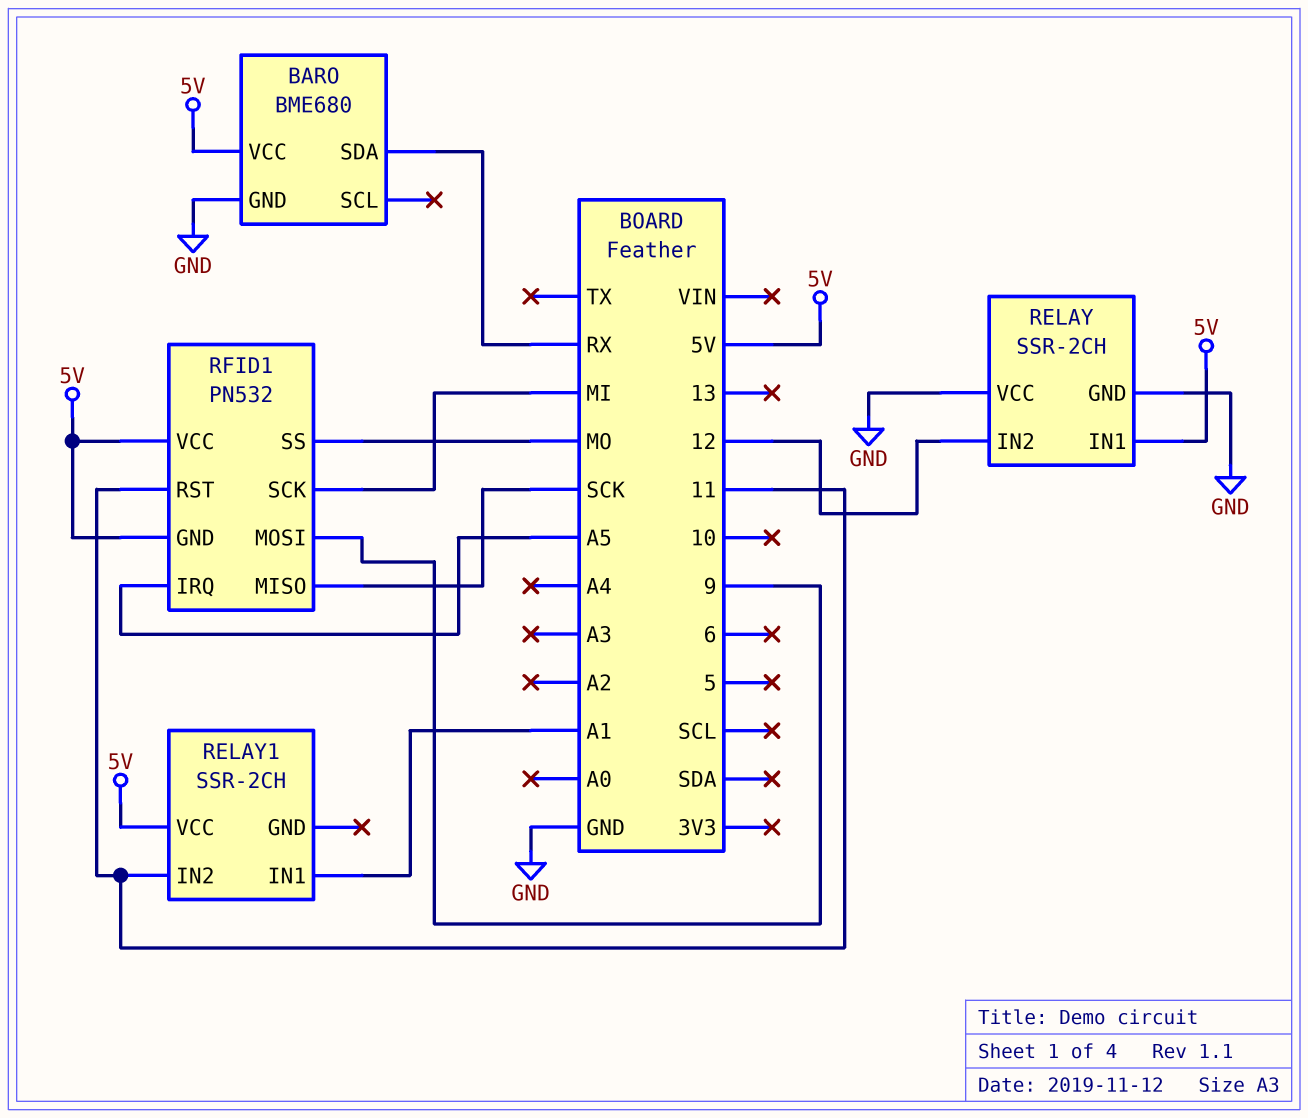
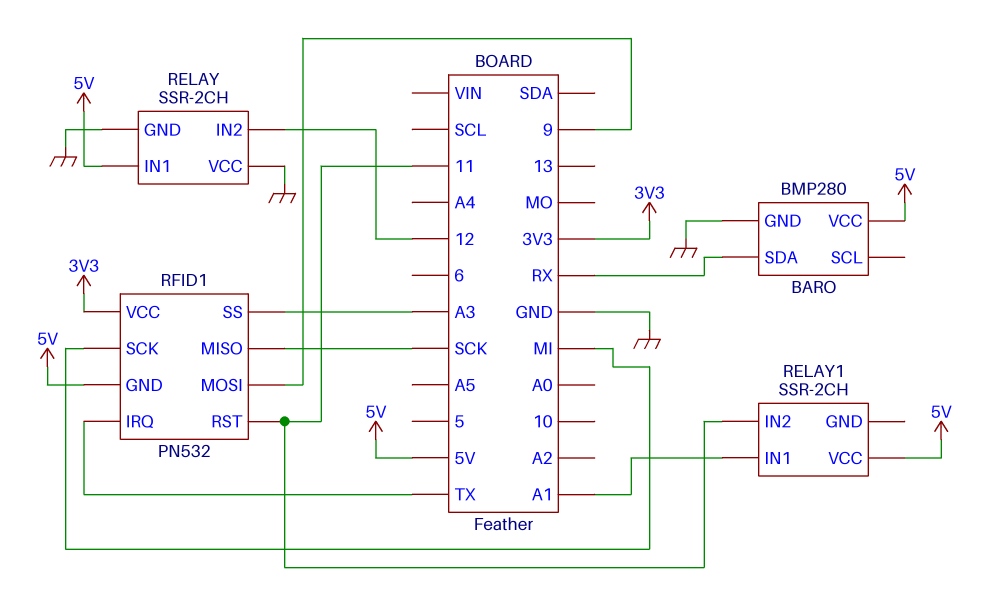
BARO: BME680 -> BMP280
RFID1 pin IRQ: A5 -> TX
RFID1 pin SS: MO -> A3
RFID1 pin VCC: 5V -> 3V3

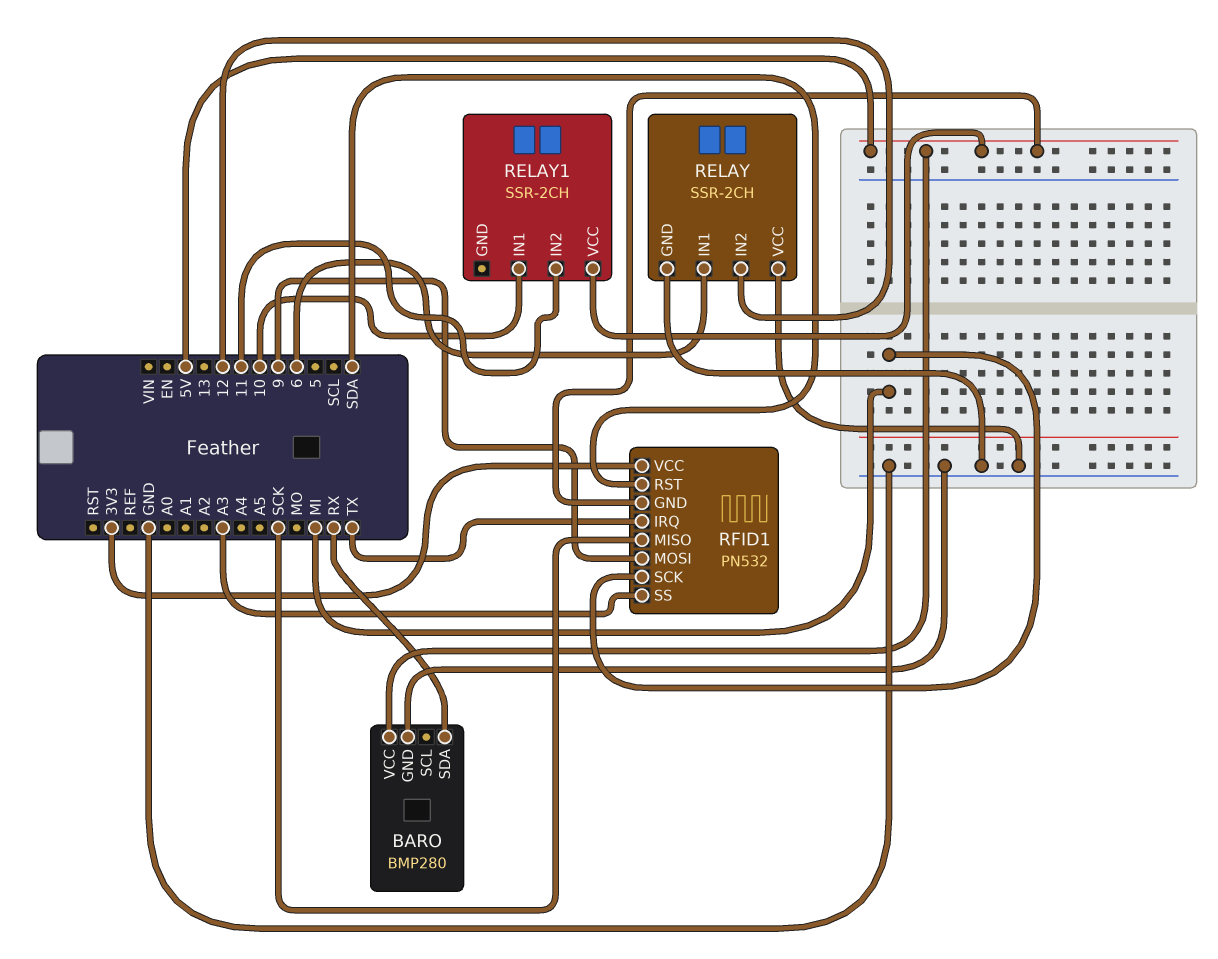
RELAY pin IN1: 5V -> 6
RELAY1 pin IN1: A1 -> 10
RFID1 pin RST: 11 -> SDA

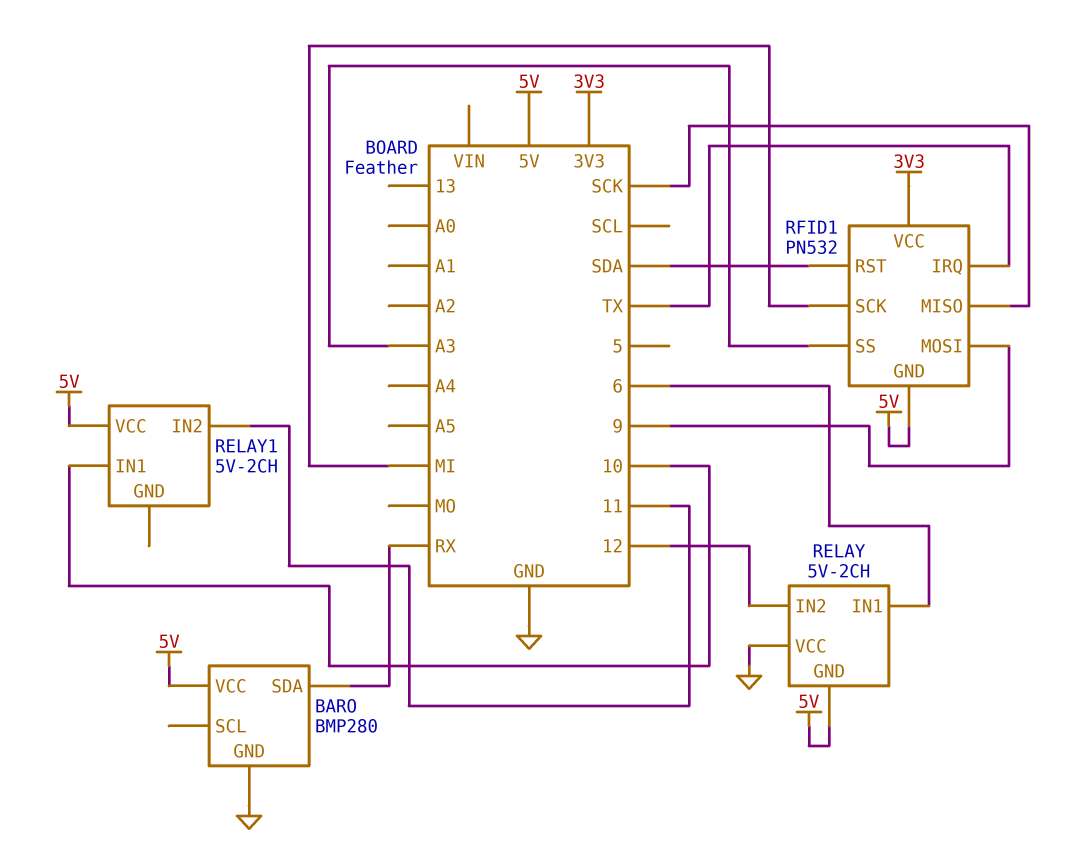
RELAY: SSR-2CH -> 5V-2CH
RELAY pin GND: GND -> 5V
RELAY1: SSR-2CH -> 5V-2CH

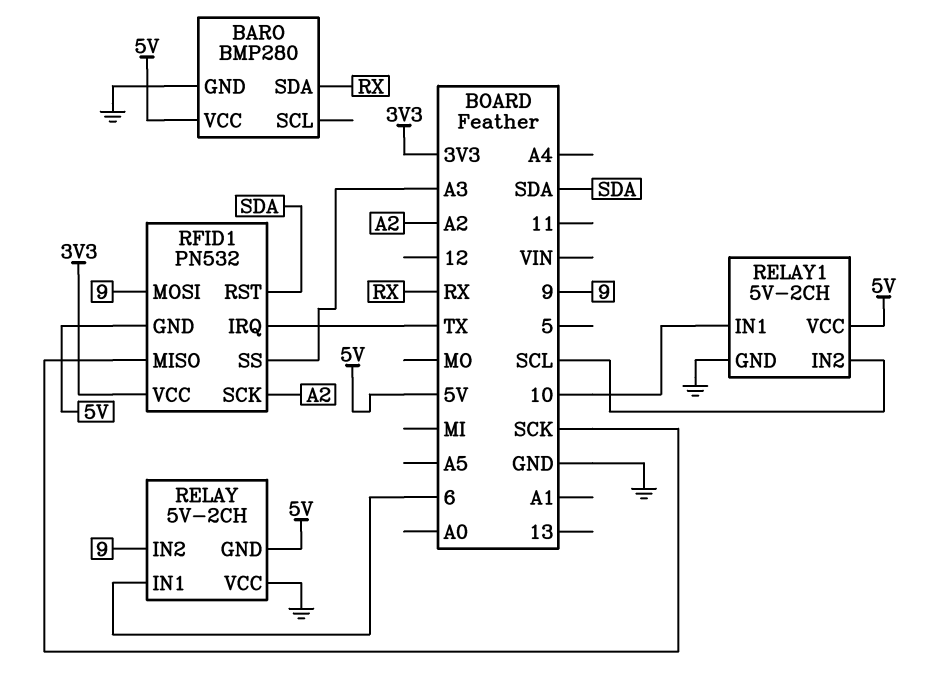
RELAY pin IN2: 12 -> 9
RELAY1 pin GND: none -> GND
RELAY1 pin IN2: 11 -> SCL
RFID1 pin SCK: MI -> A2

